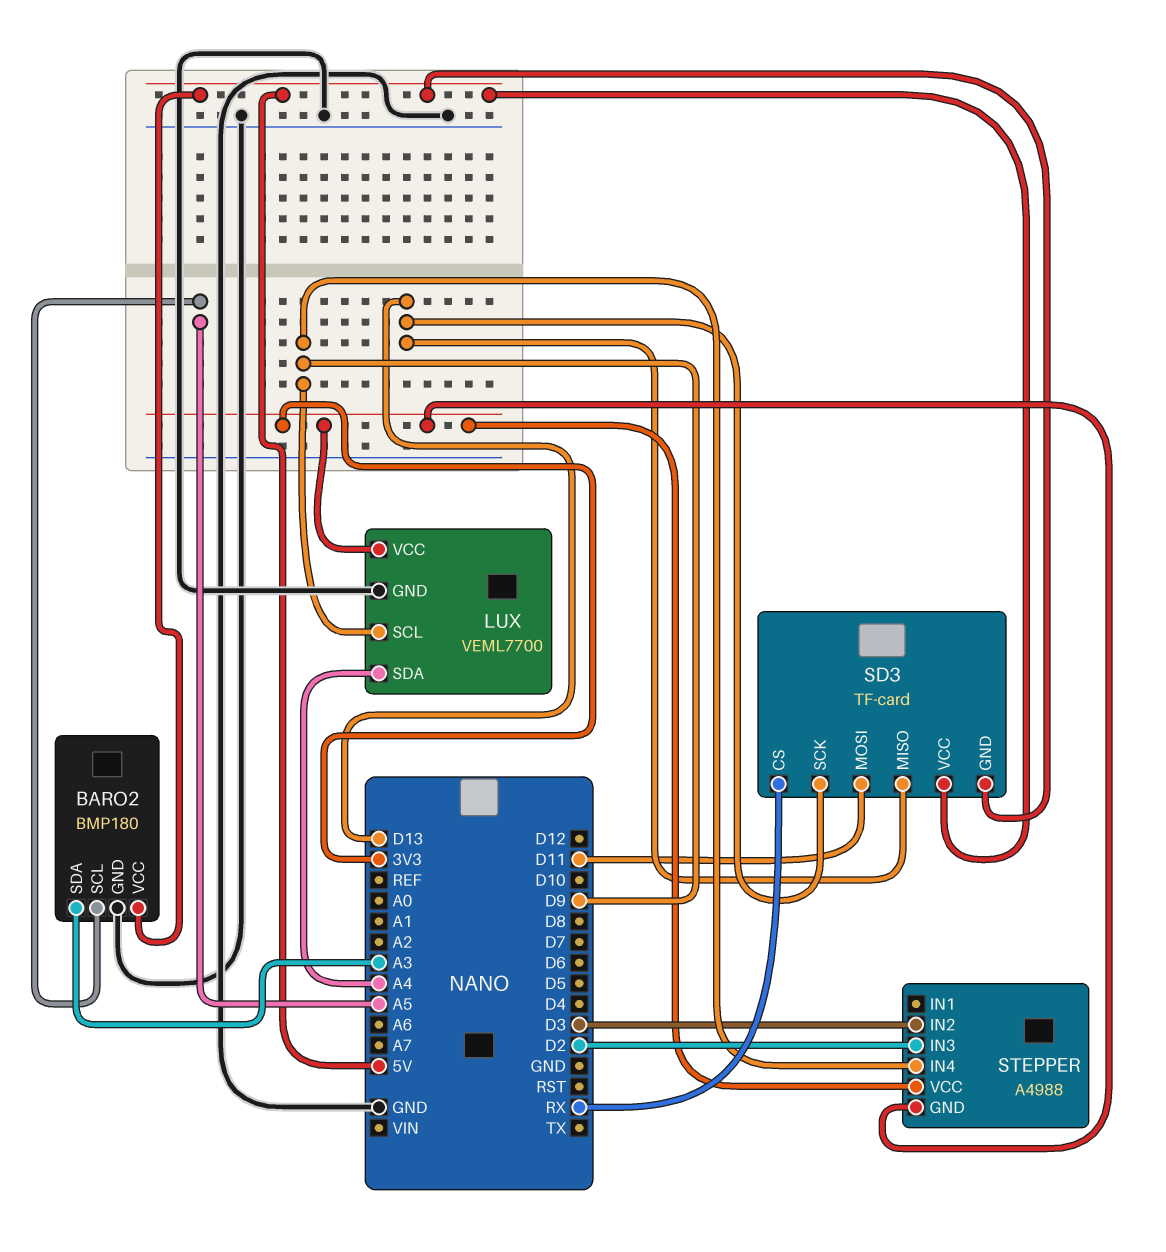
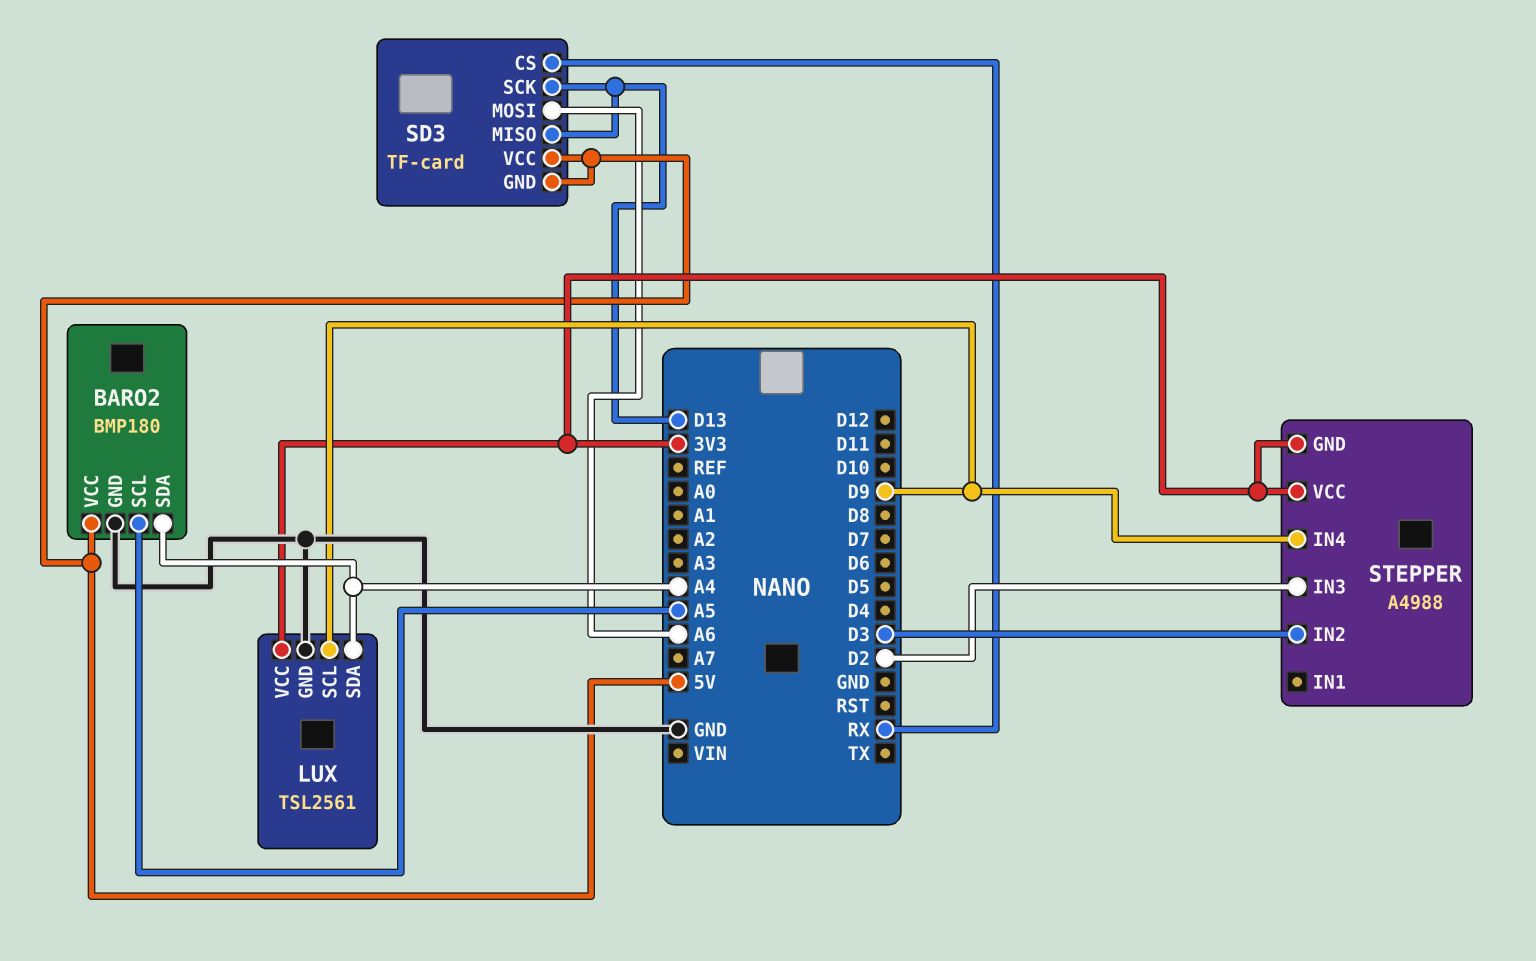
BARO2 pin SDA: A3 -> A4
LUX: VEML7700 -> TSL2561
SD3 pin MOSI: D11 -> A6

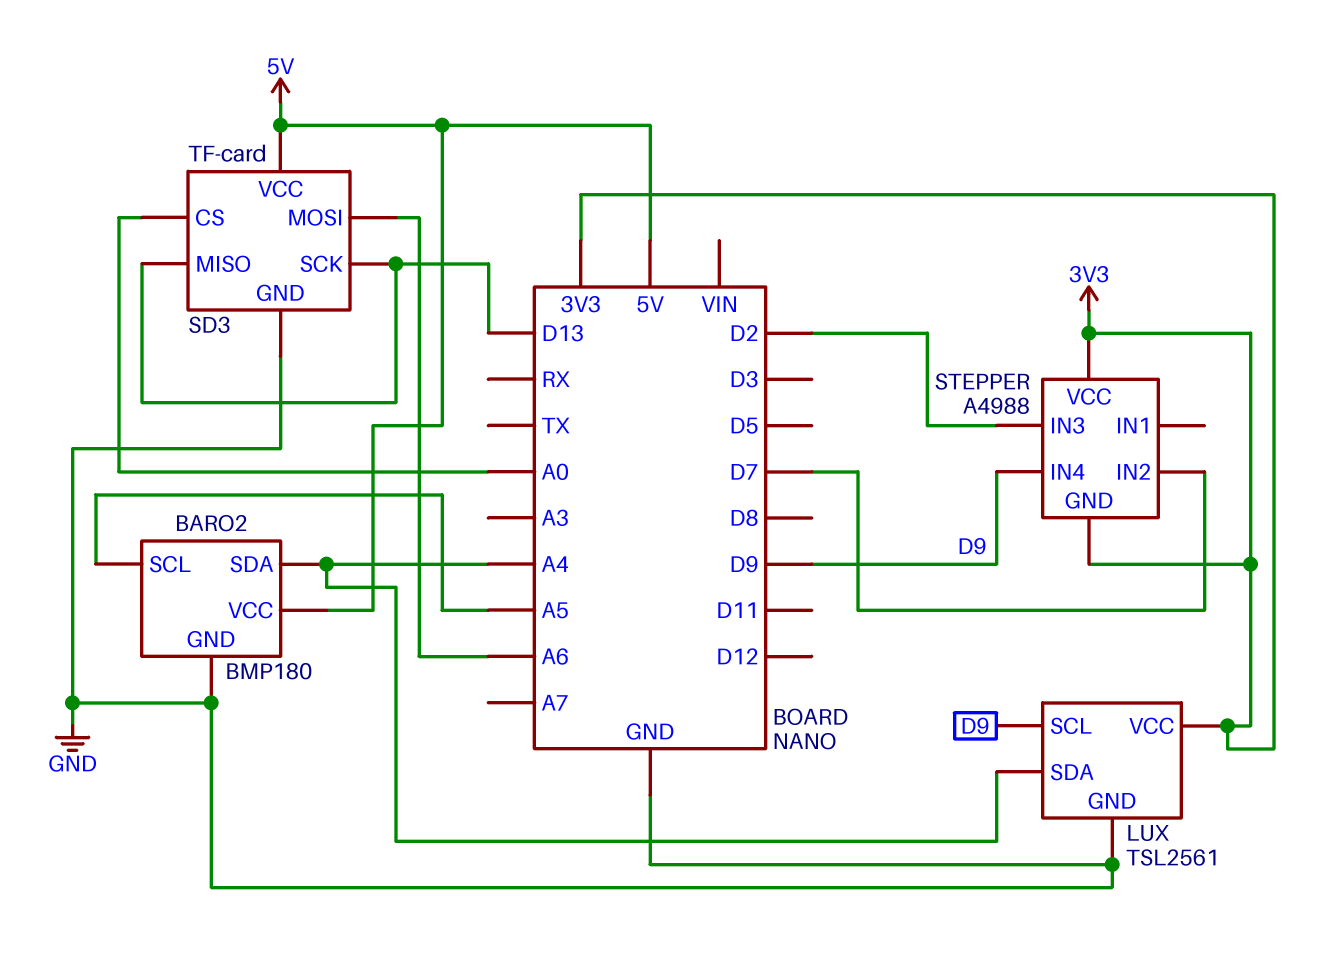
SD3 pin CS: RX -> A0
SD3 pin GND: 5V -> GND
STEPPER pin IN2: D3 -> D7

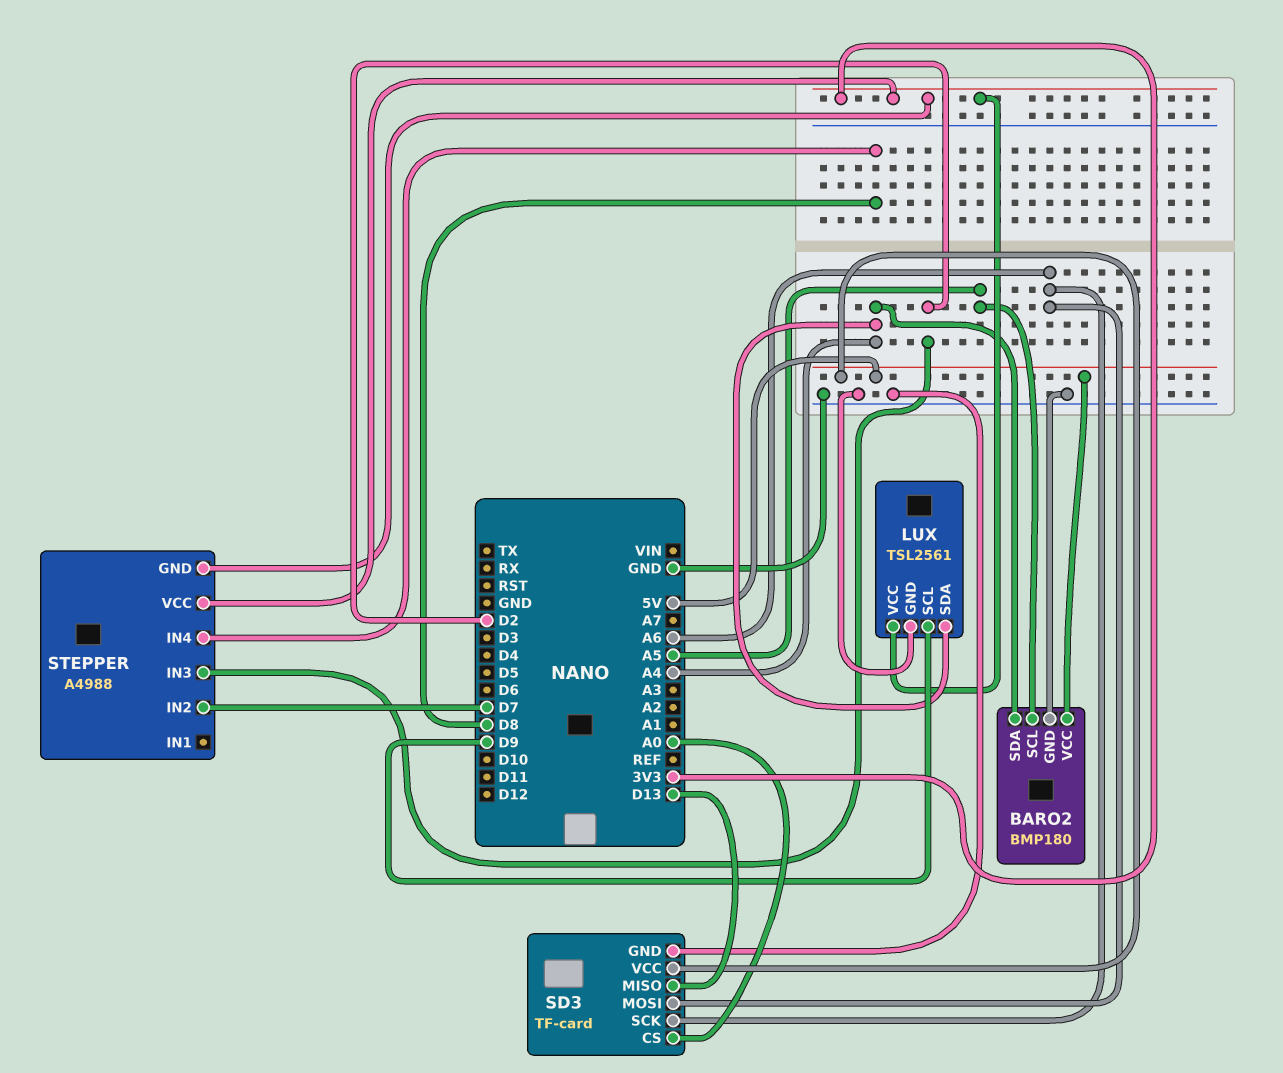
SD3 pin SCK: D13 -> A6
STEPPER pin IN4: D9 -> D8

